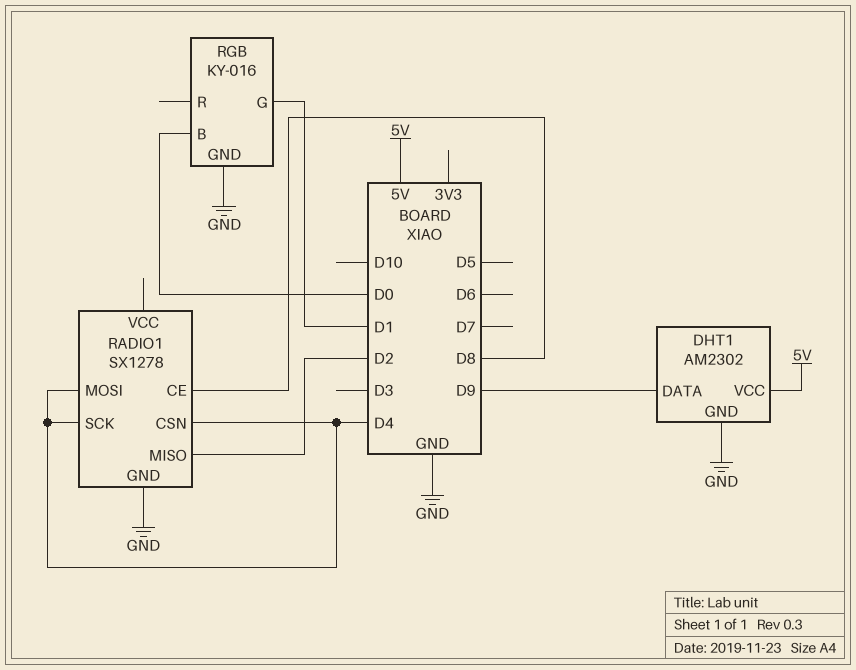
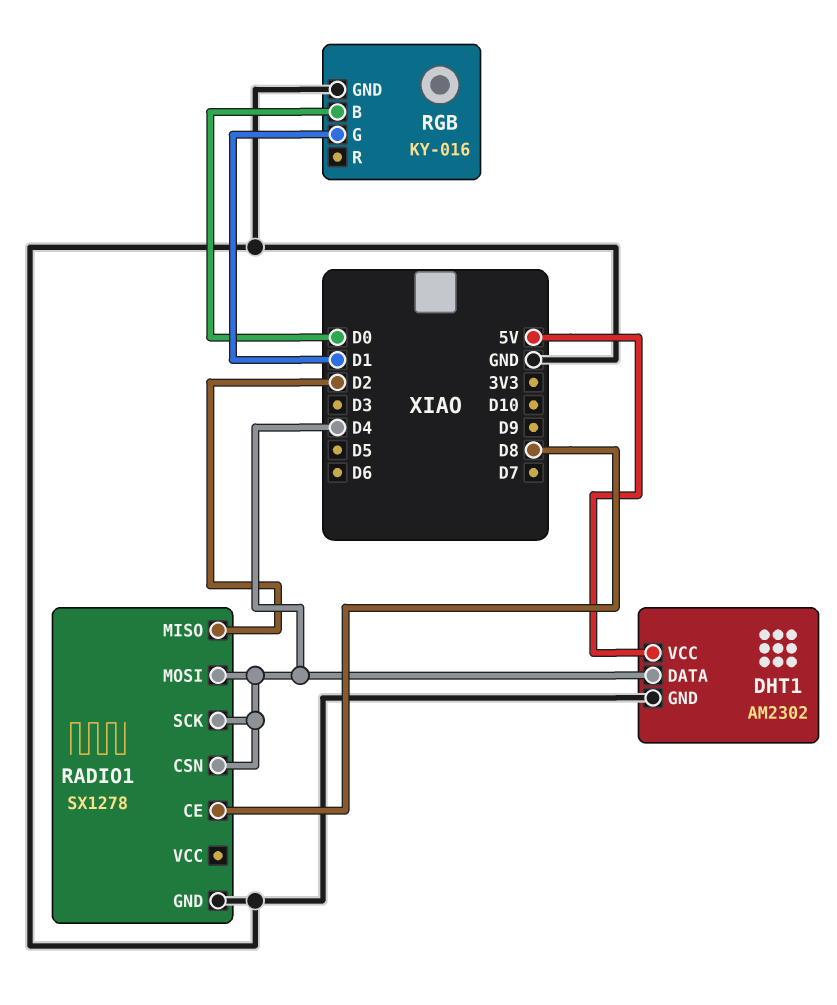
DHT1 pin DATA: D9 -> D4

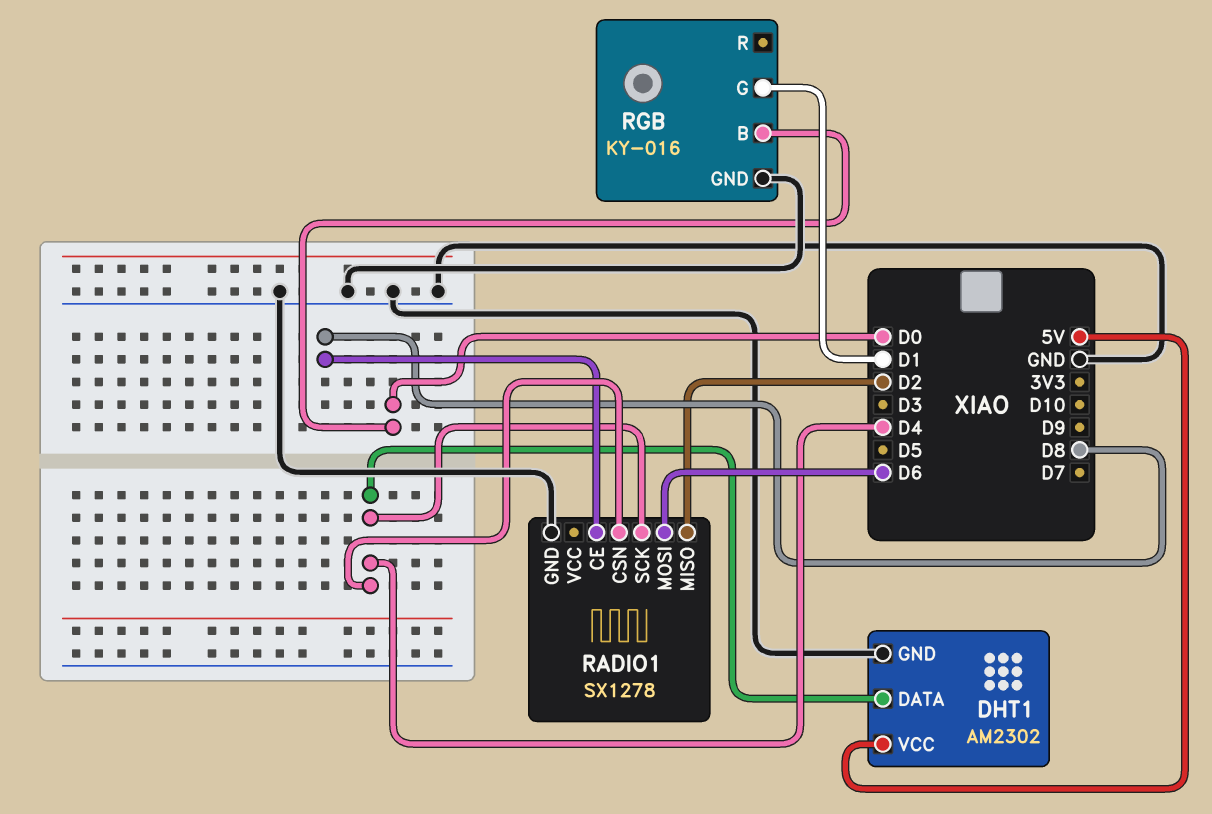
RADIO1 pin MOSI: D4 -> D6

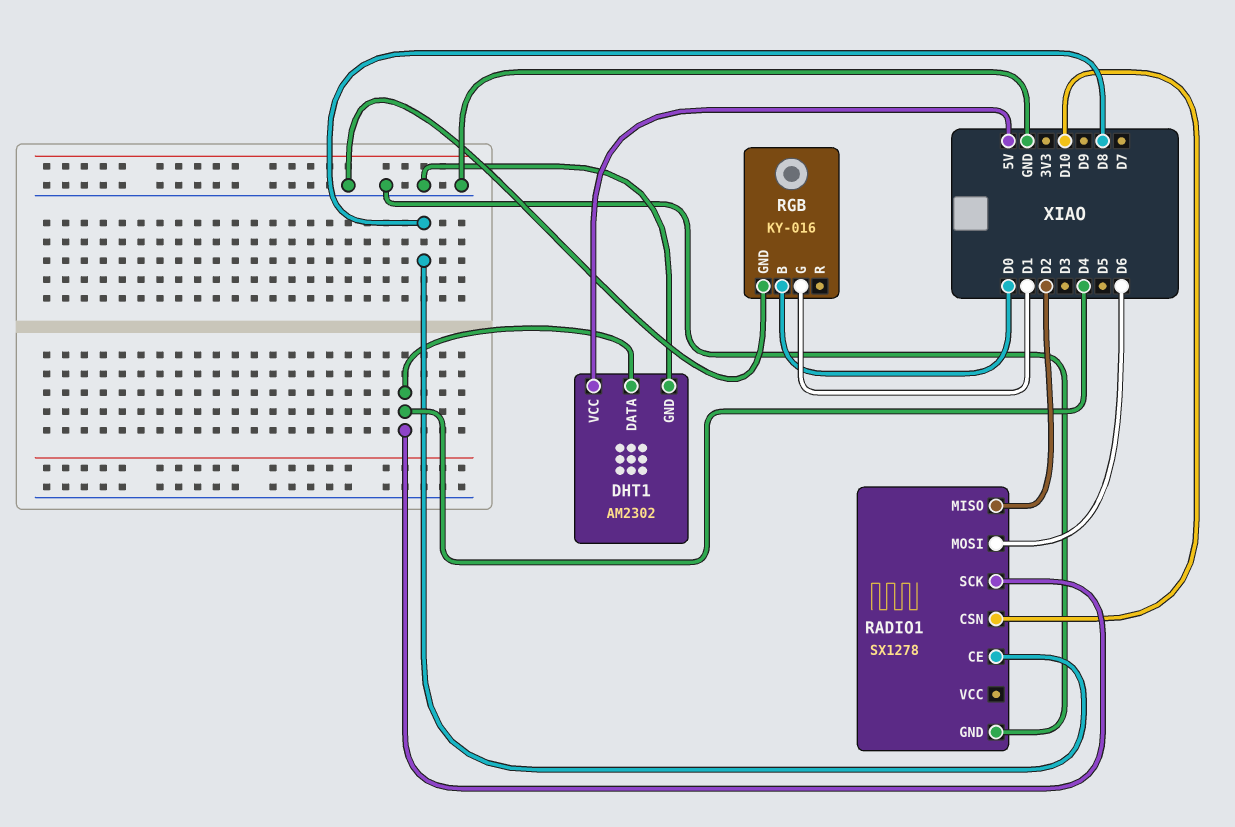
RADIO1 pin CSN: D4 -> D10

